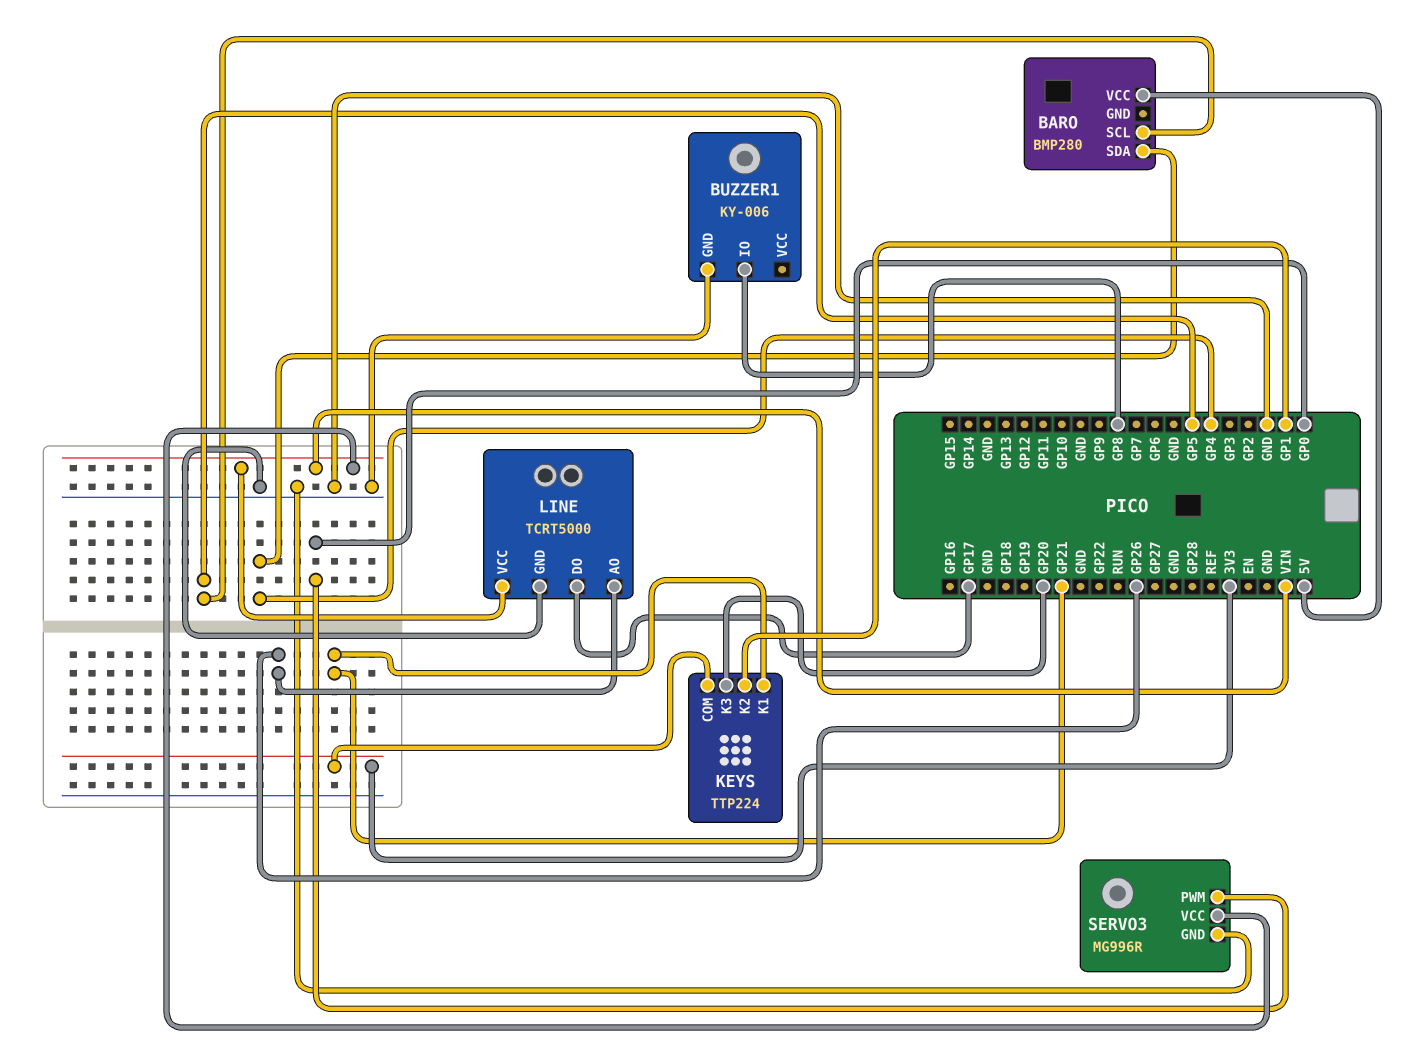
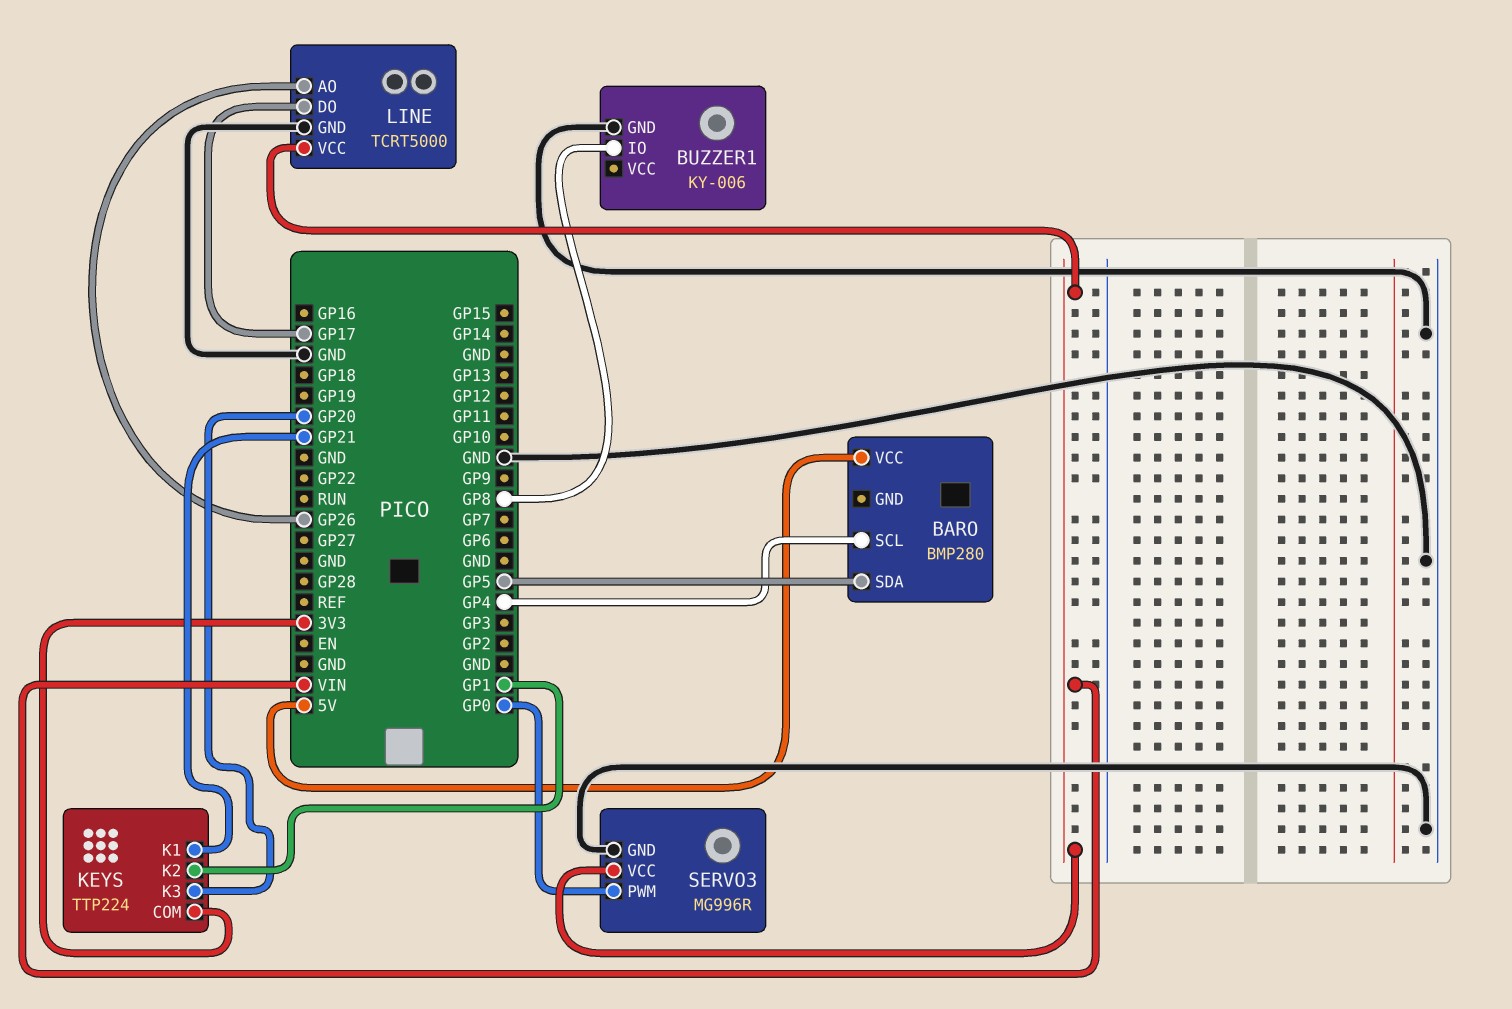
BARO pin SCL: GP5 -> GP4
BARO pin SDA: GP4 -> GP5

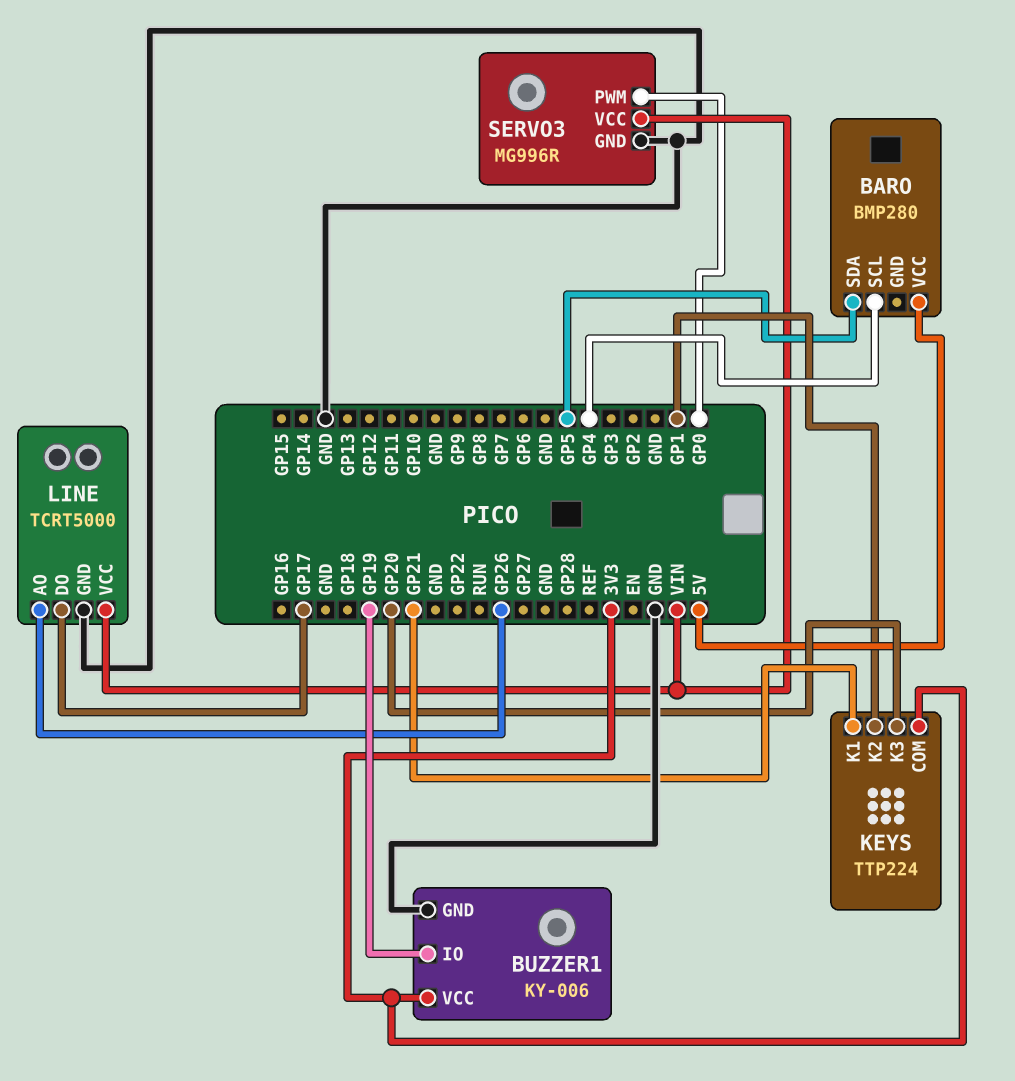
BUZZER1 pin IO: GP8 -> GP19
BUZZER1 pin VCC: none -> 3V3

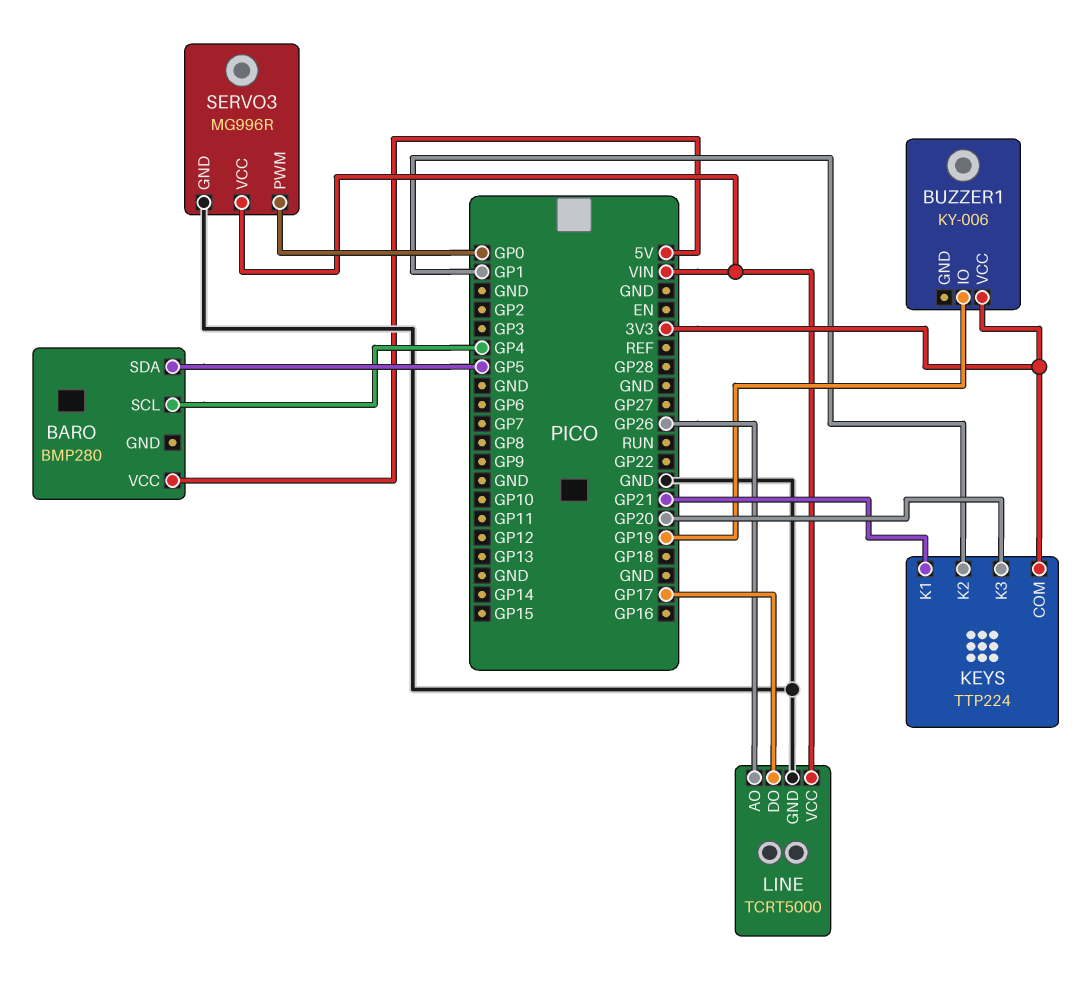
BUZZER1 pin GND: GND -> none

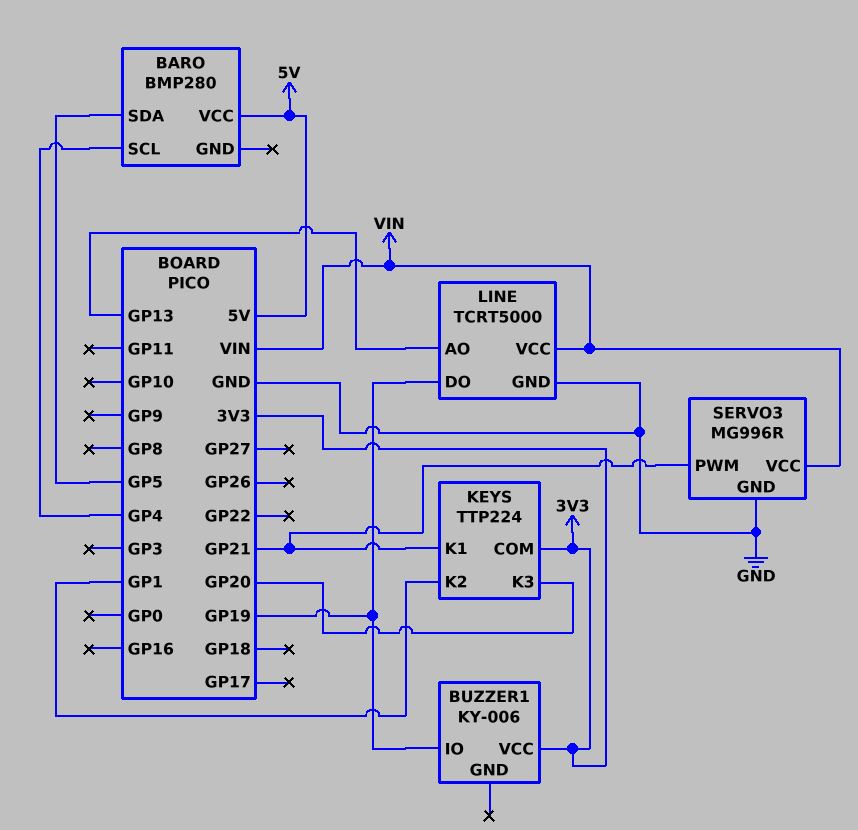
LINE pin AO: GP26 -> GP13
LINE pin DO: GP17 -> GP19
SERVO3 pin PWM: GP0 -> GP21

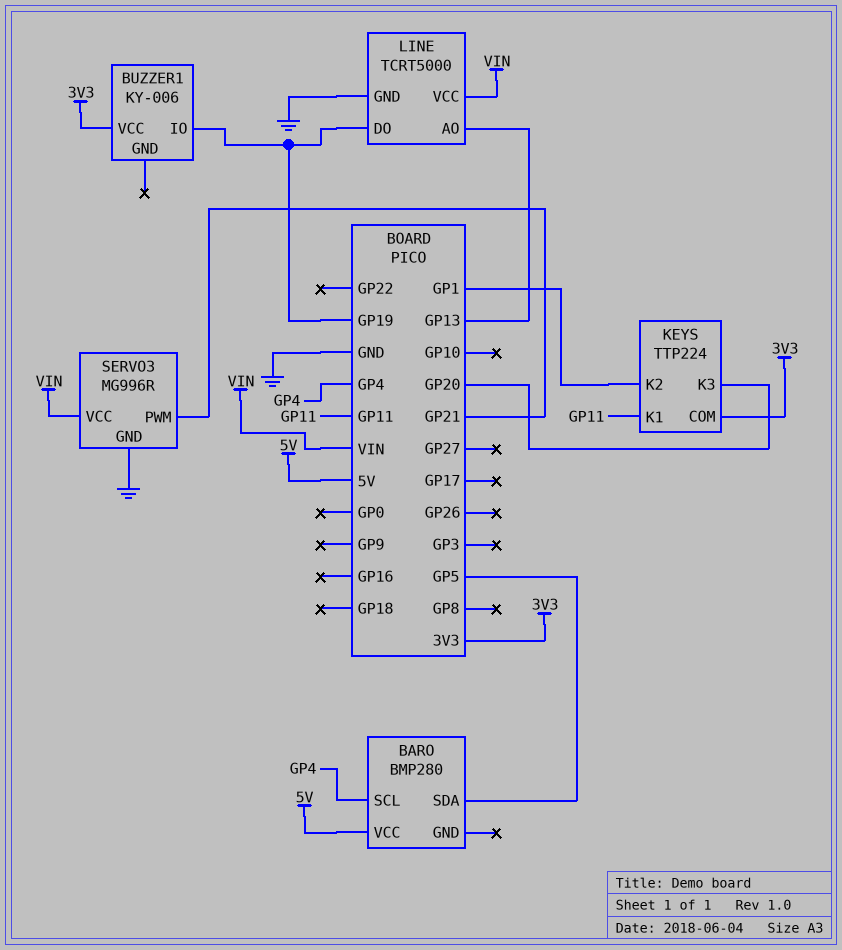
KEYS pin K1: GP21 -> GP11

